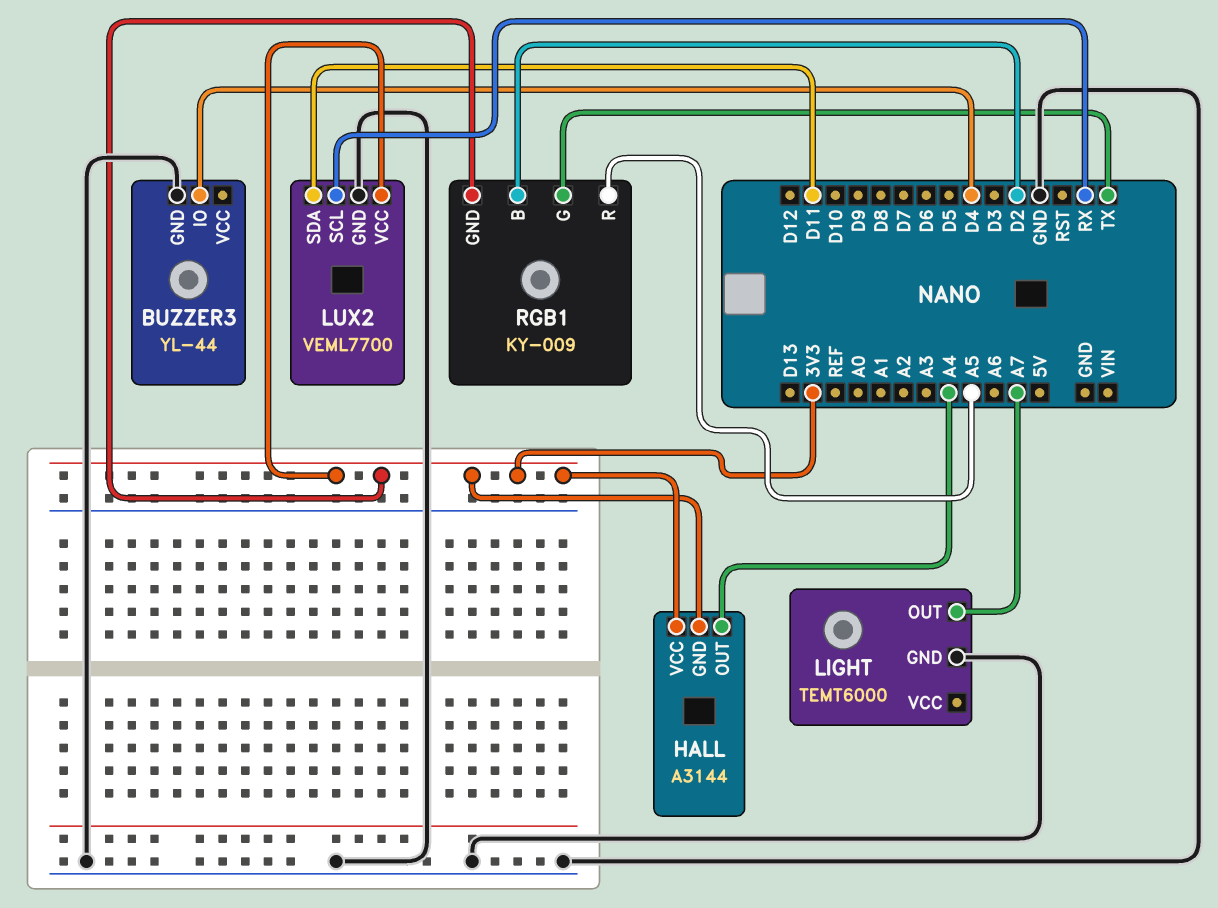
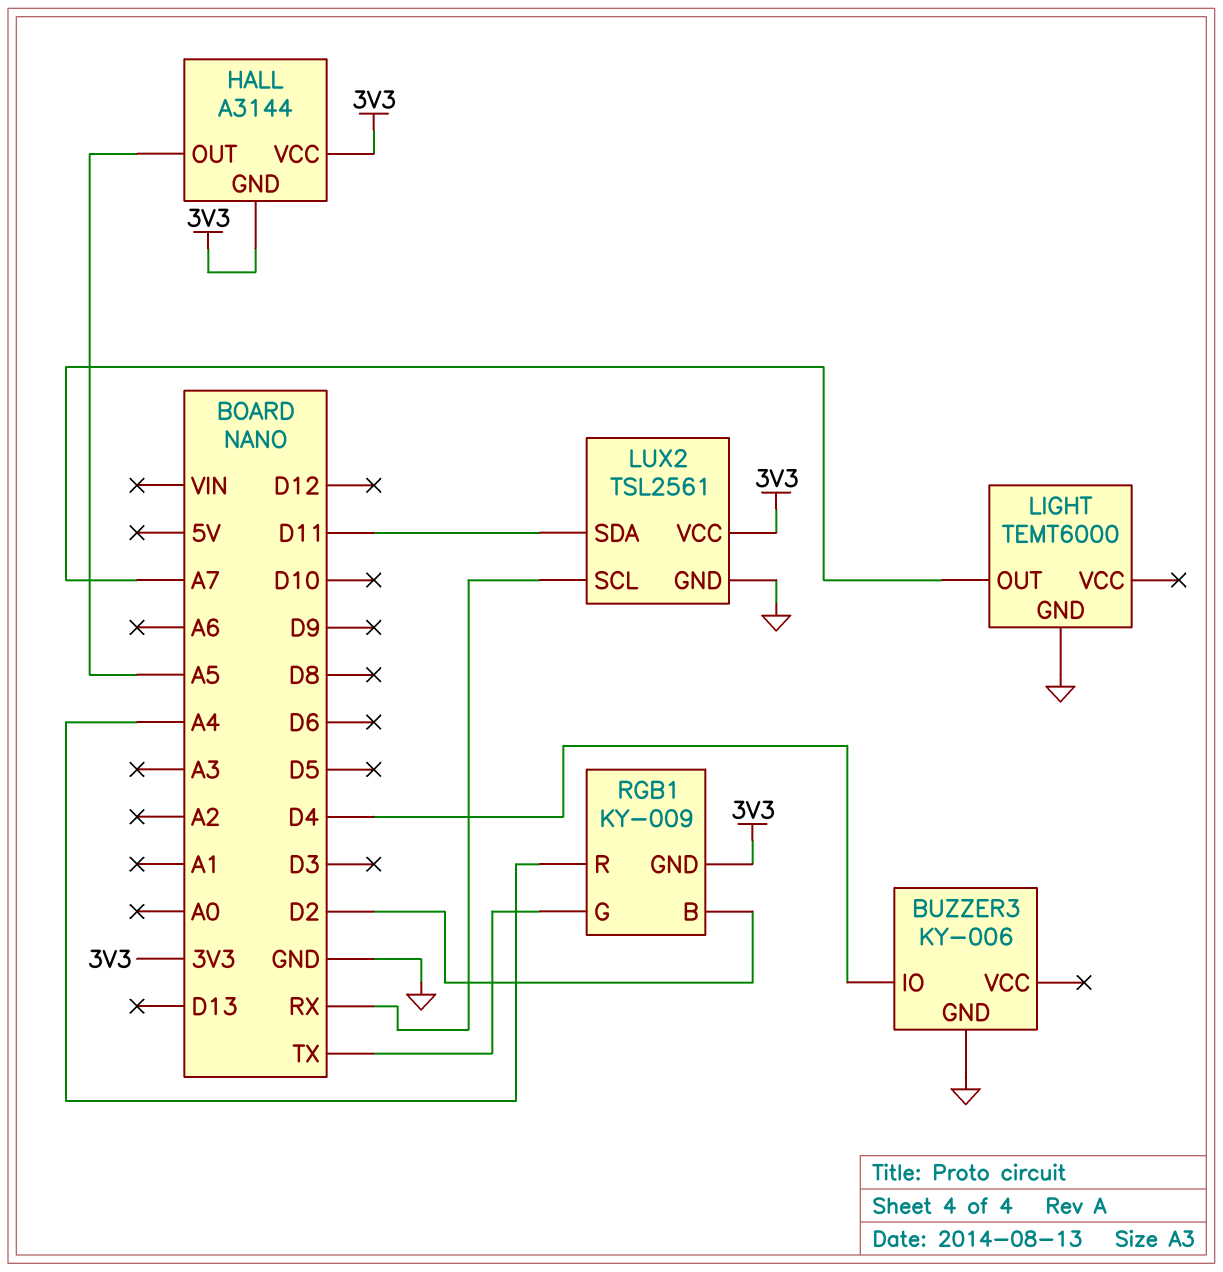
BUZZER3: YL-44 -> KY-006
HALL pin OUT: A4 -> A5
LUX2: VEML7700 -> TSL2561
RGB1 pin R: A5 -> A4

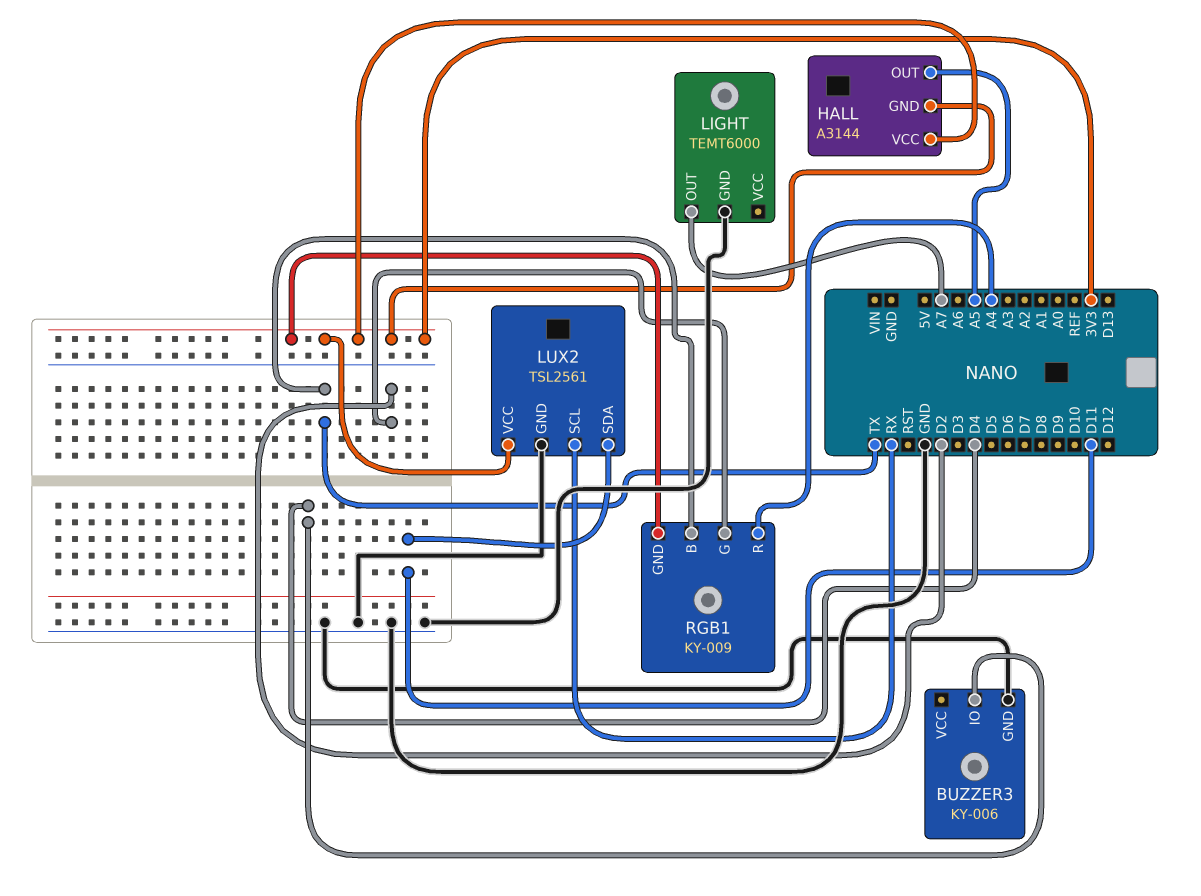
RGB1 pin B: D2 -> TX
RGB1 pin G: TX -> D2

